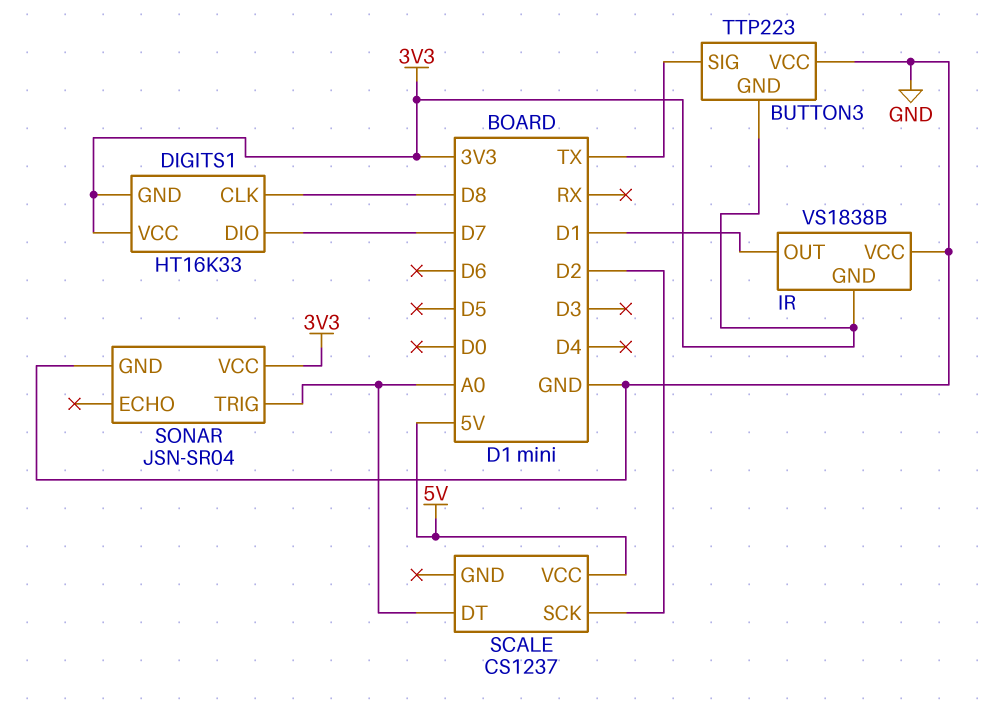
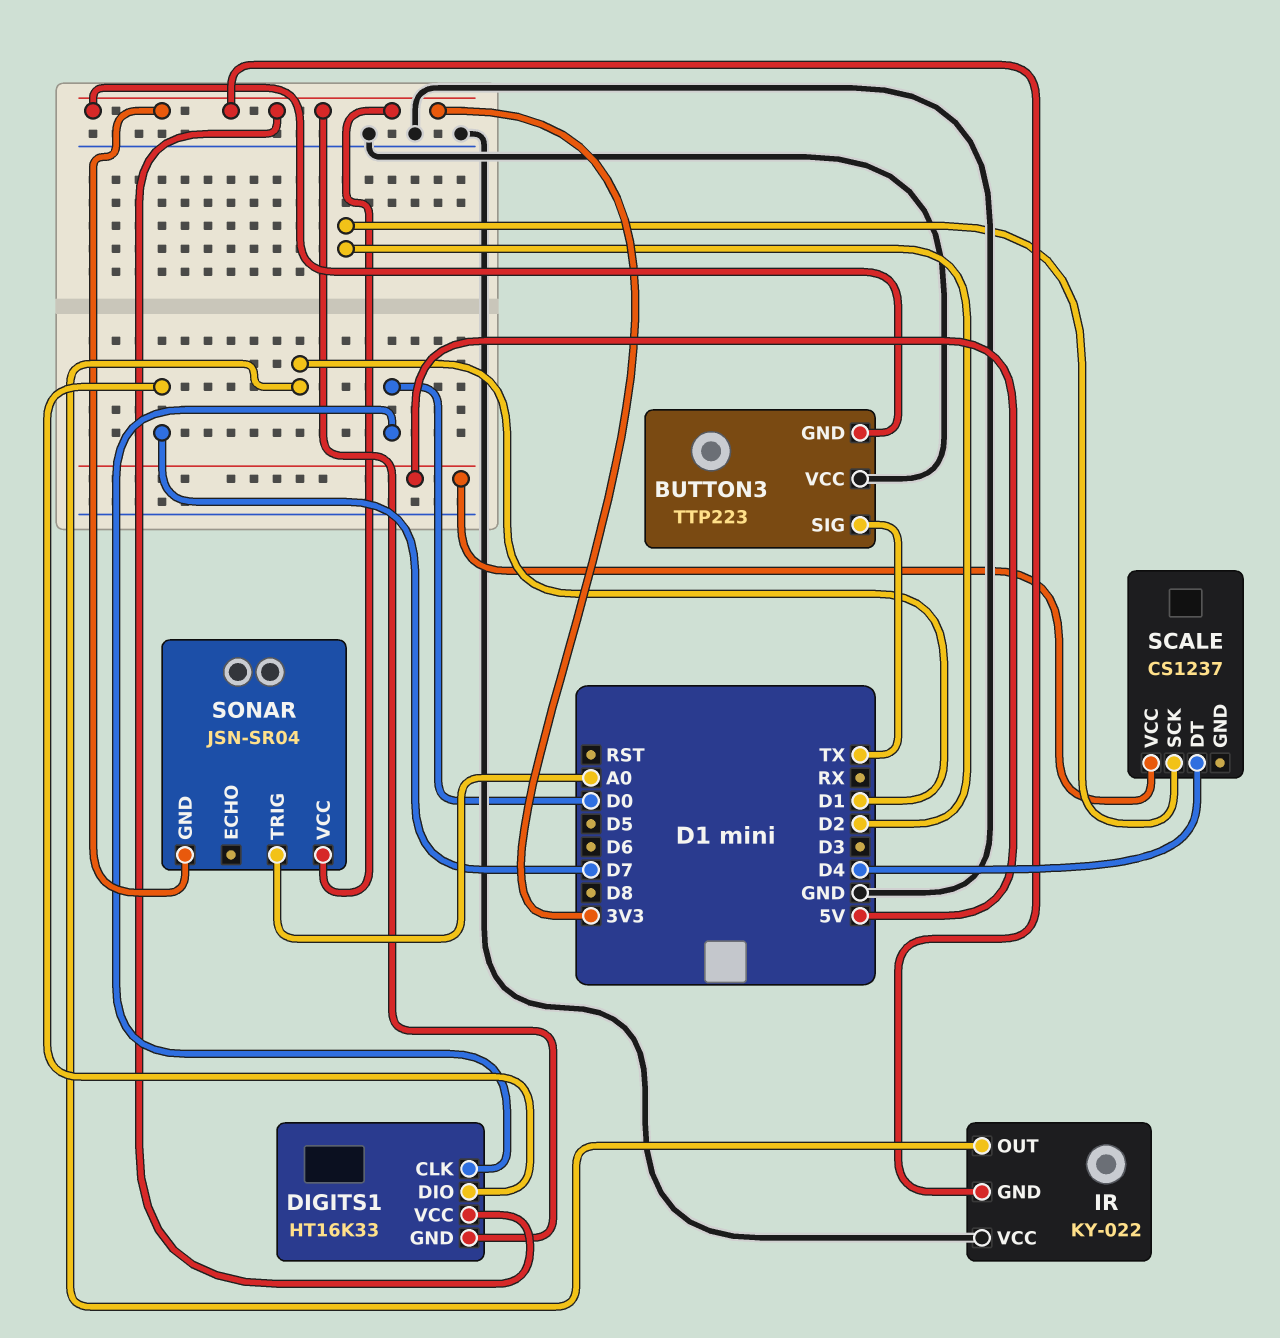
DIGITS1 pin CLK: D8 -> D0
IR: VS1838B -> KY-022
SCALE pin DT: A0 -> D4
SONAR pin GND: GND -> 3V3

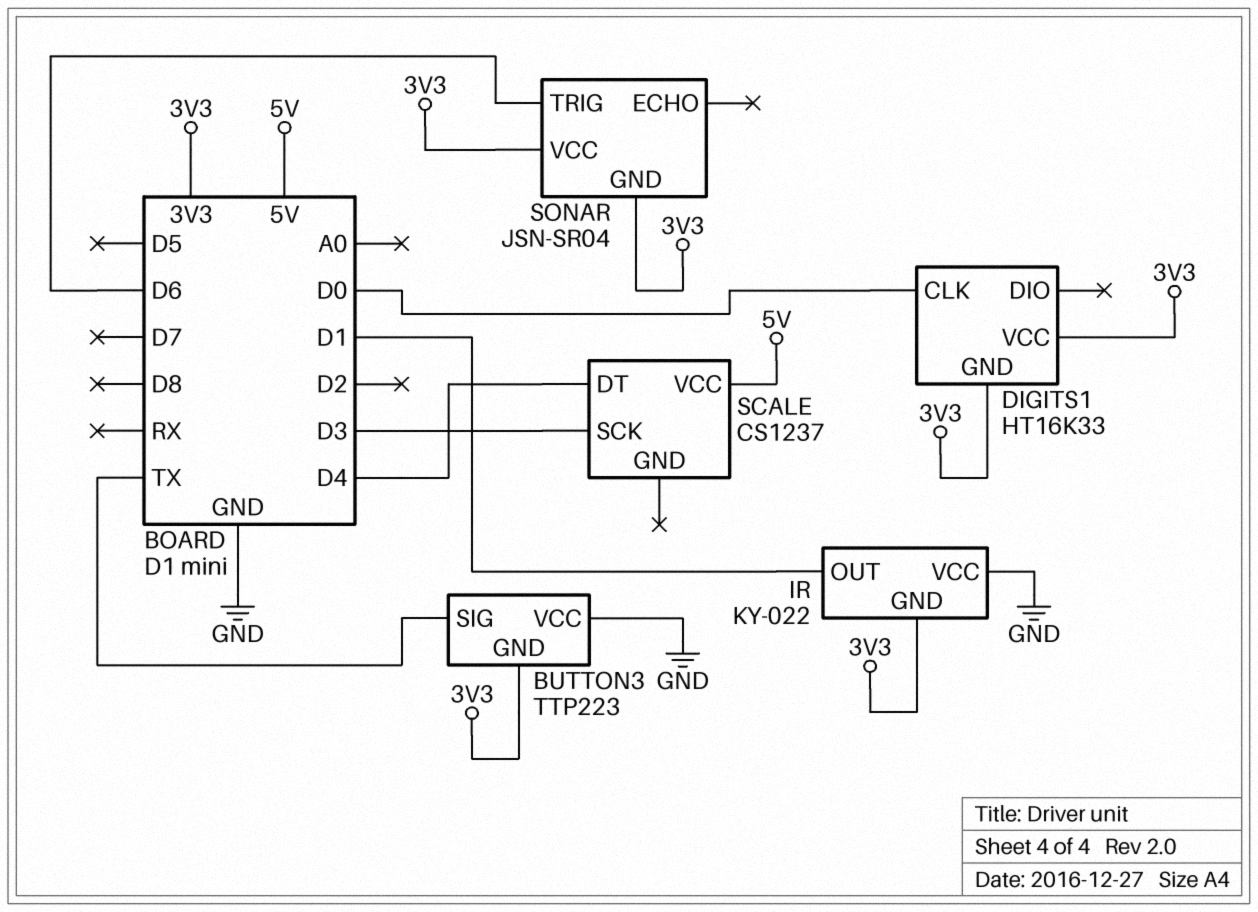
DIGITS1 pin DIO: D7 -> none
SCALE pin SCK: D2 -> D3
SONAR pin TRIG: A0 -> D6

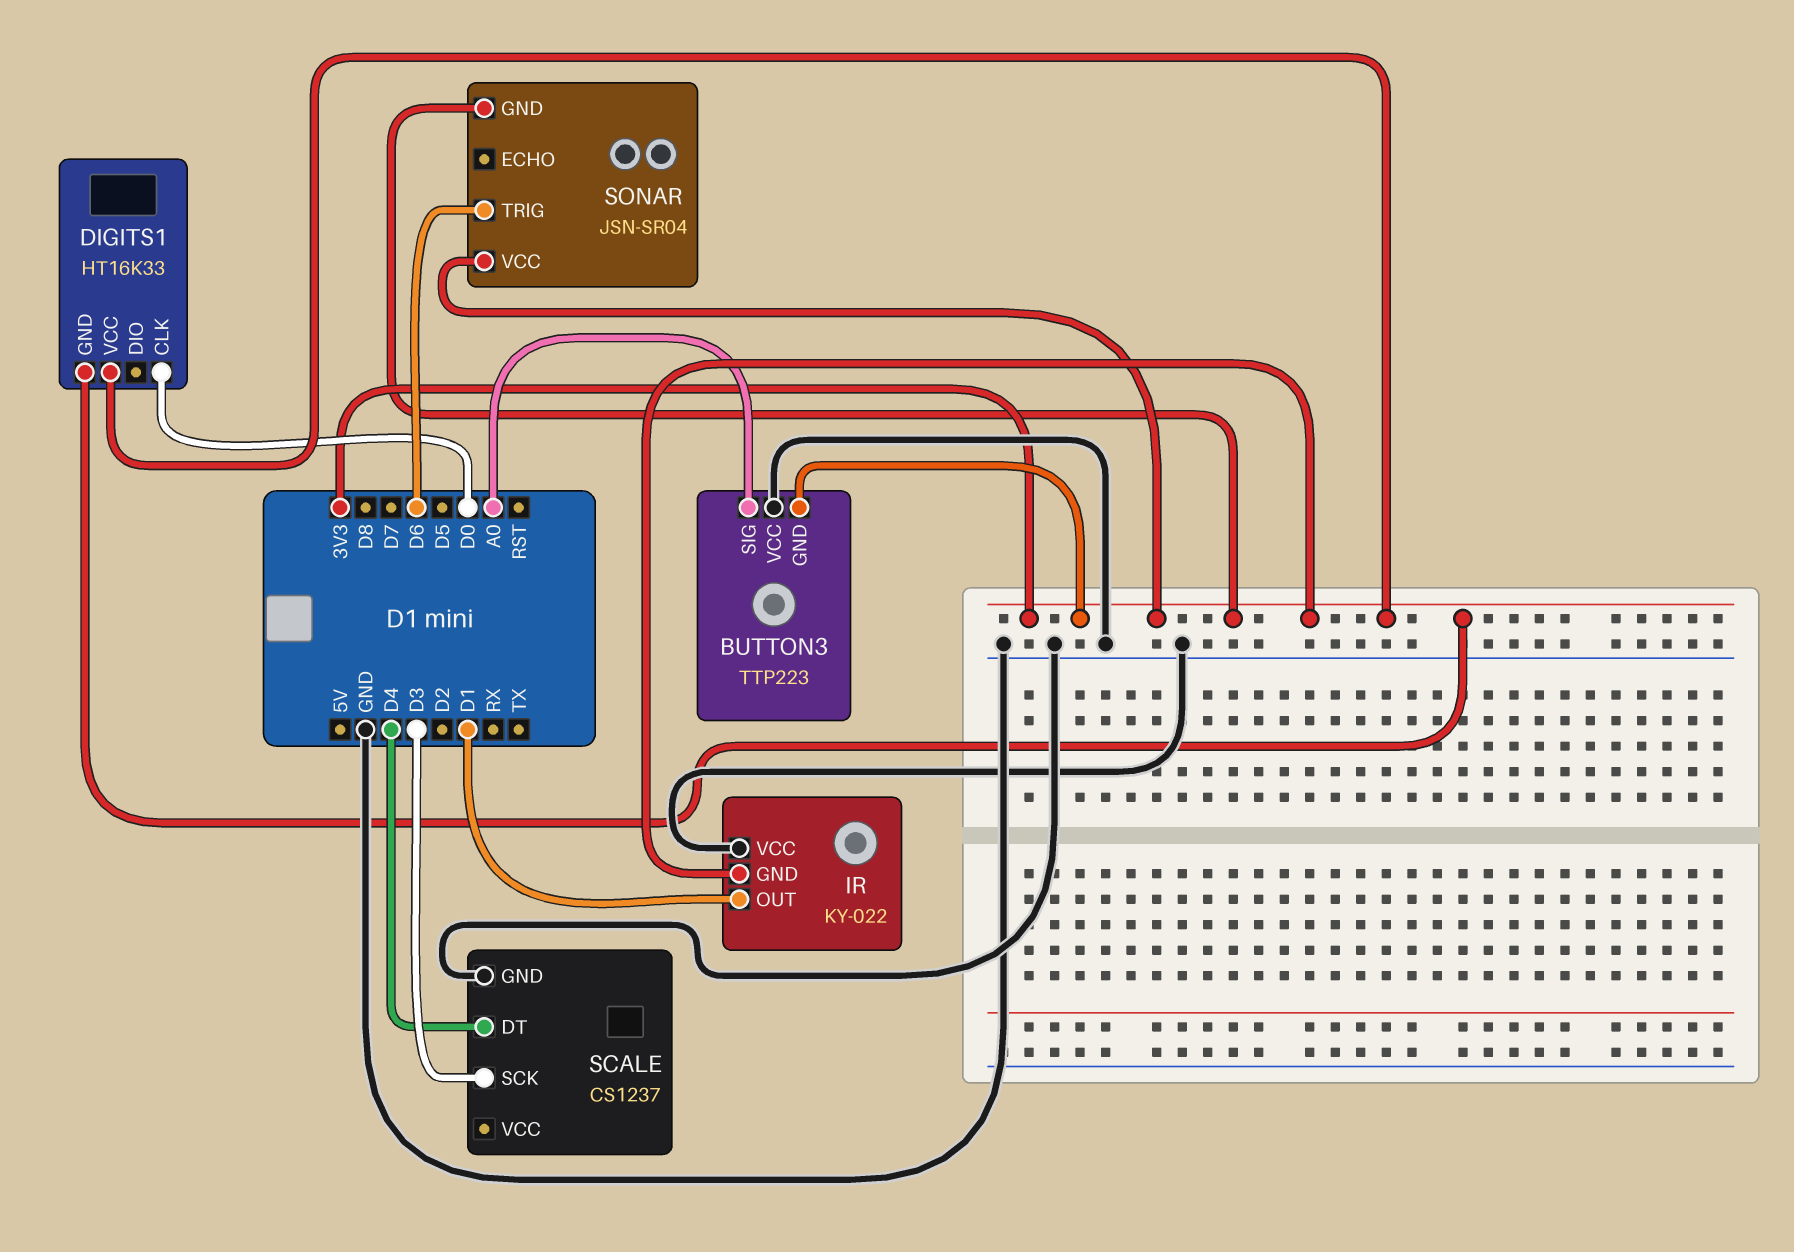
BUTTON3 pin SIG: TX -> A0
SCALE pin GND: none -> GND
SCALE pin VCC: 5V -> none

